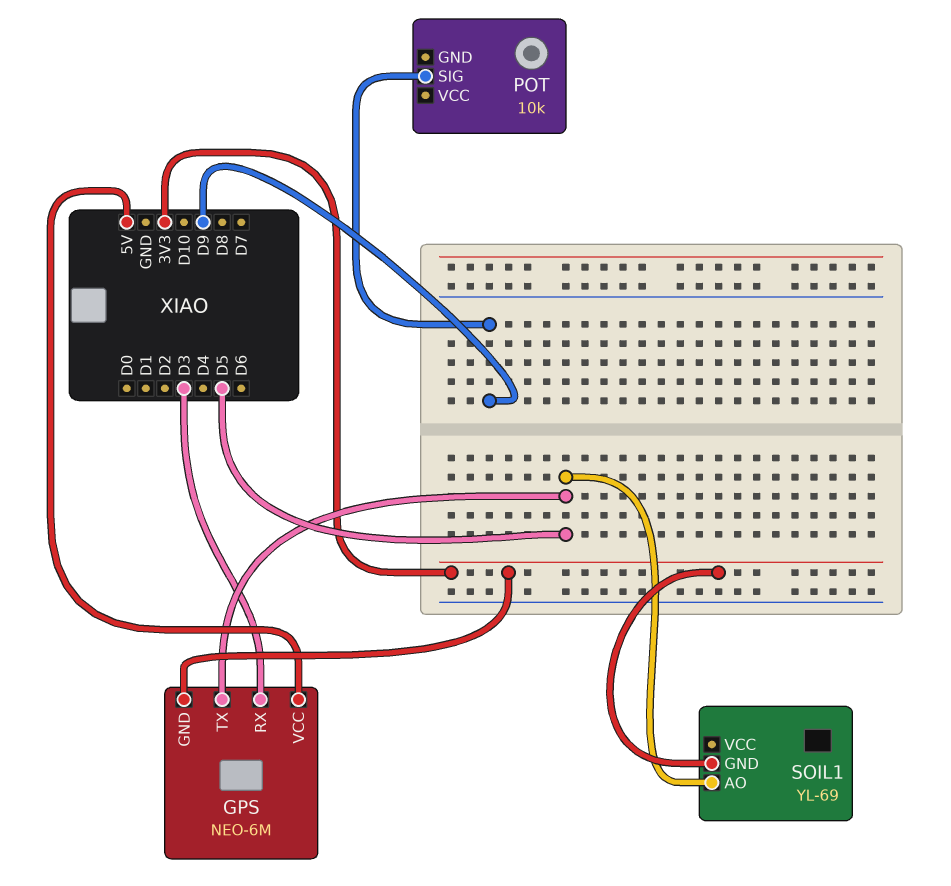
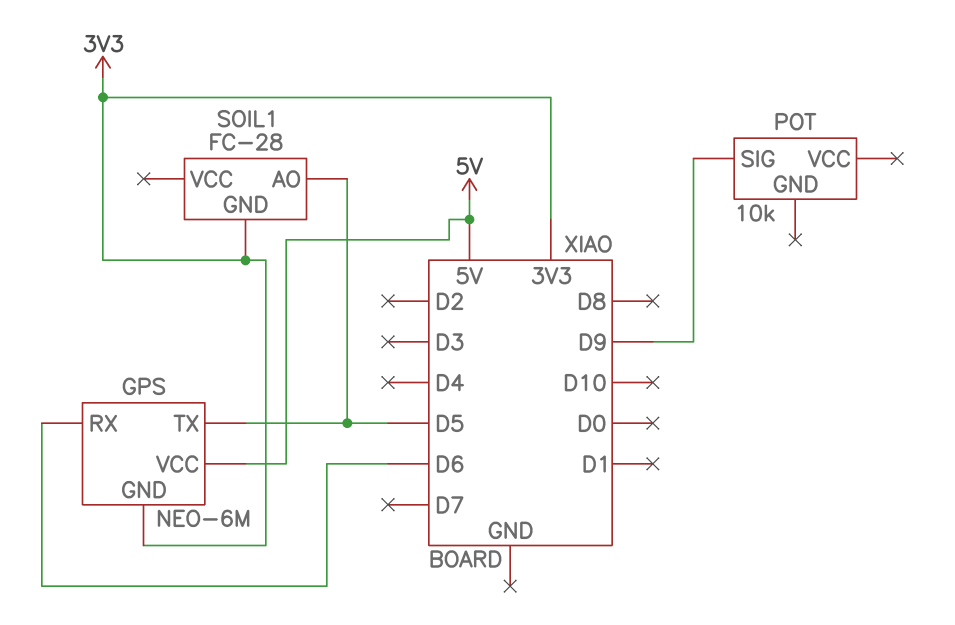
GPS pin RX: D3 -> D6
SOIL1: YL-69 -> FC-28

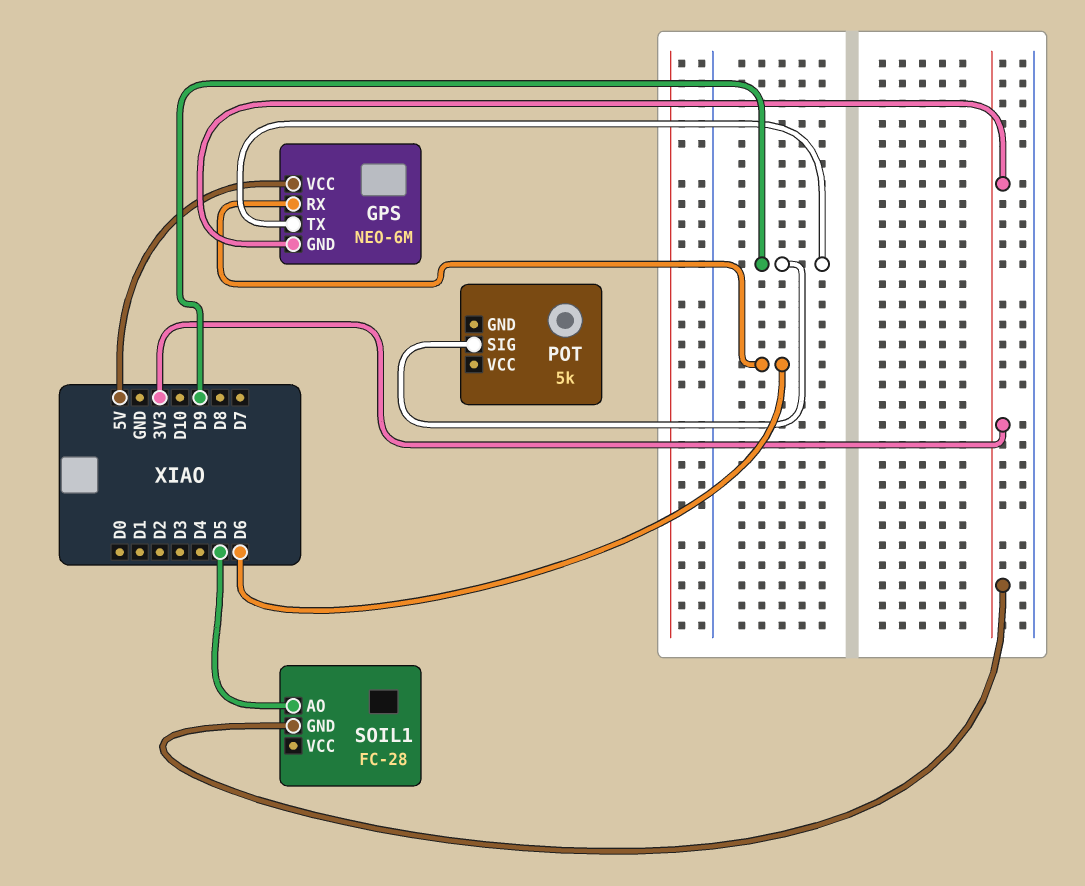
GPS pin TX: D5 -> D9
POT: 10k -> 5k

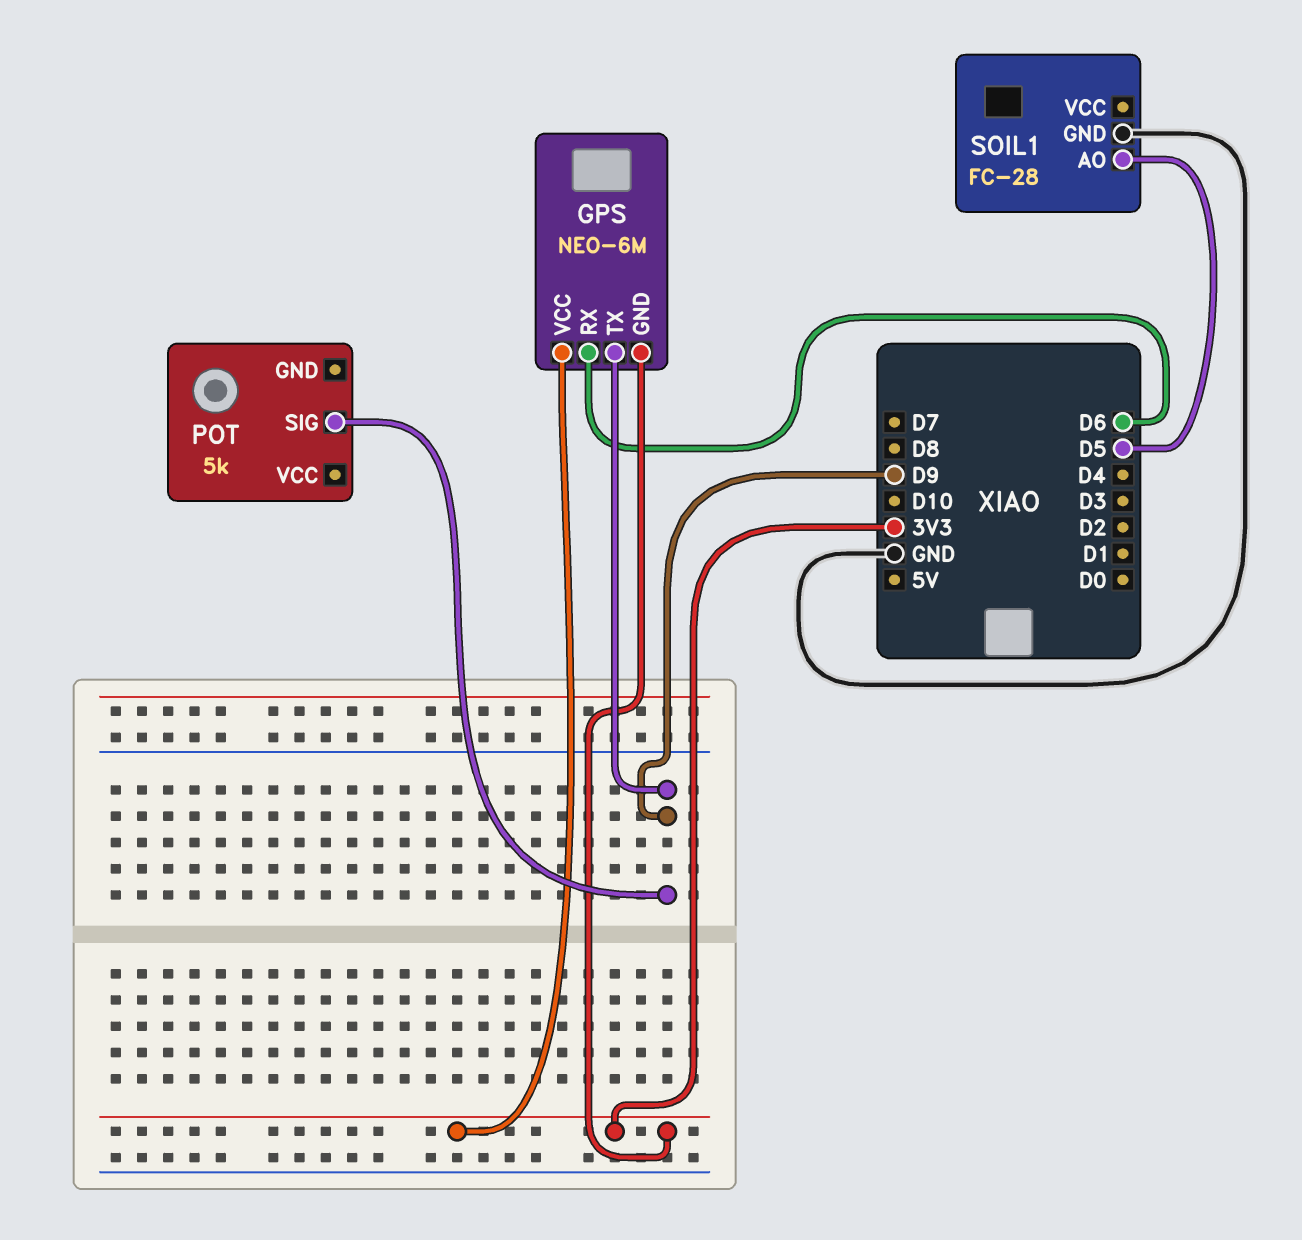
GPS pin VCC: 5V -> 3V3
SOIL1 pin GND: 3V3 -> GND

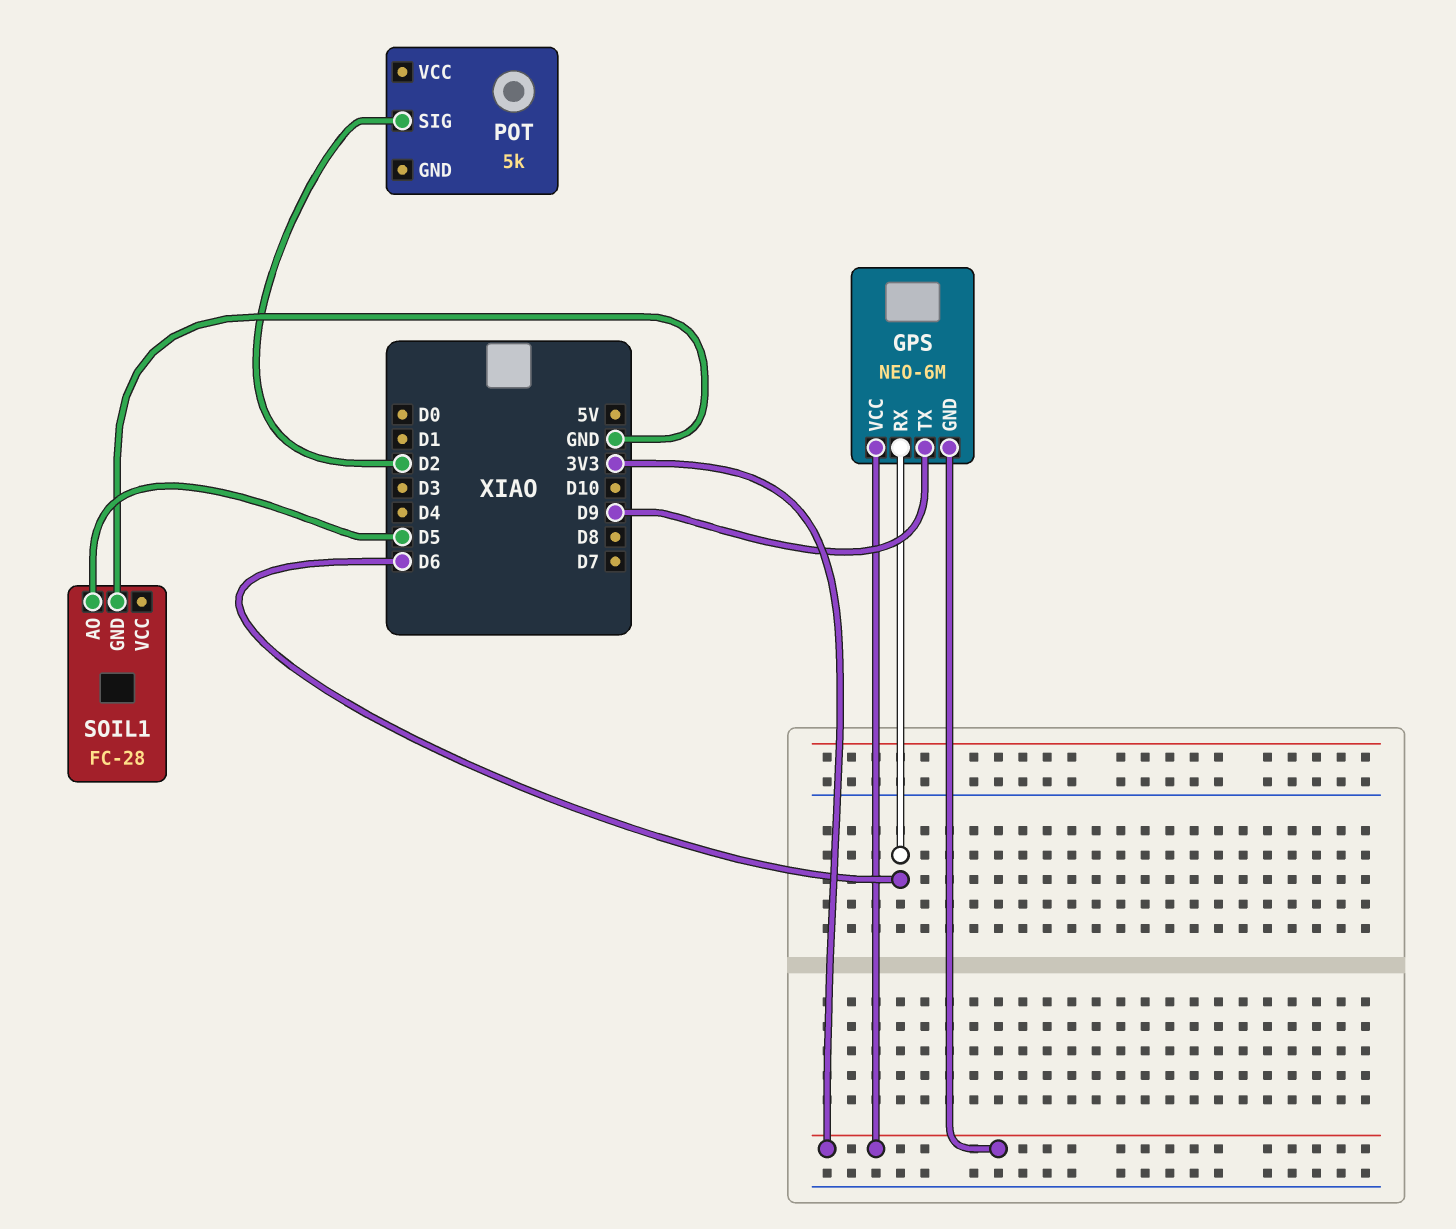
POT pin SIG: D9 -> D2

